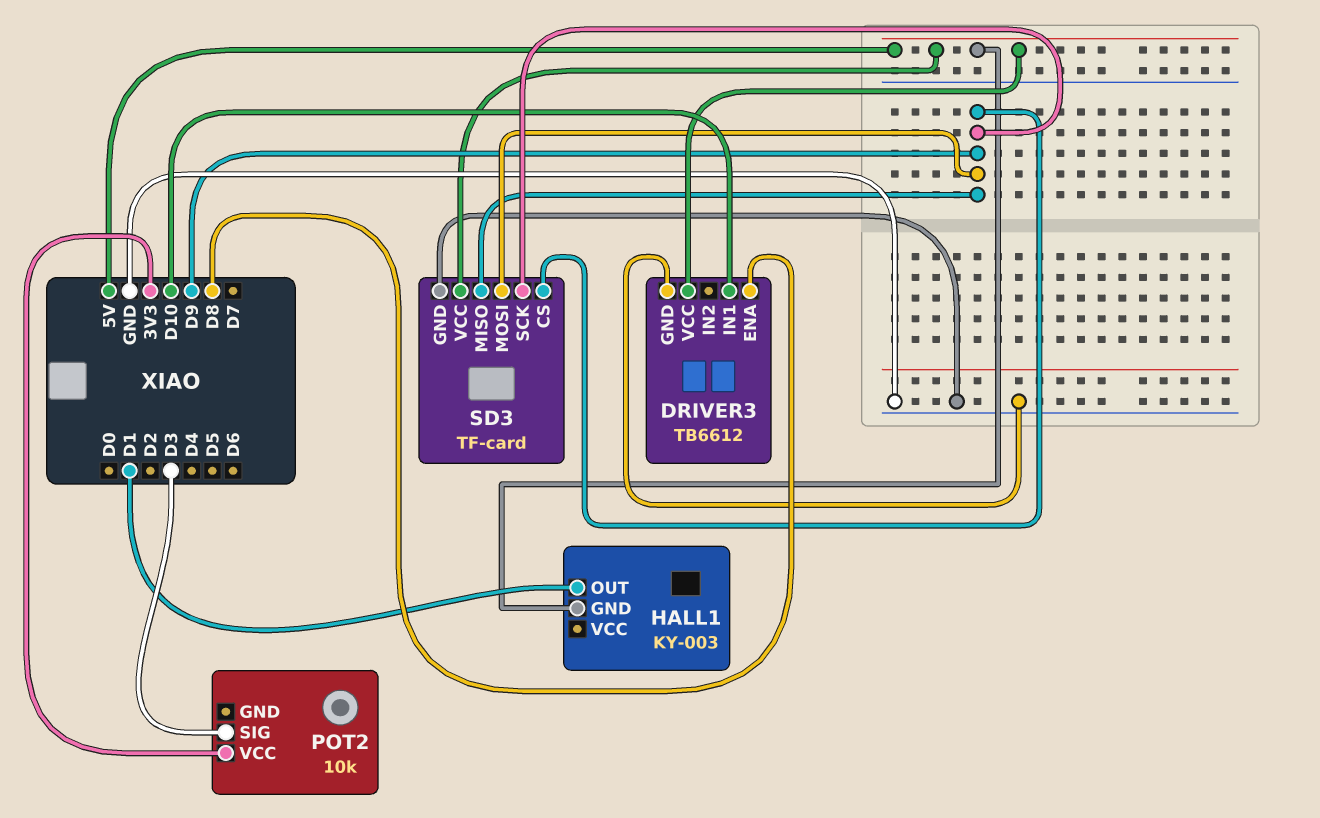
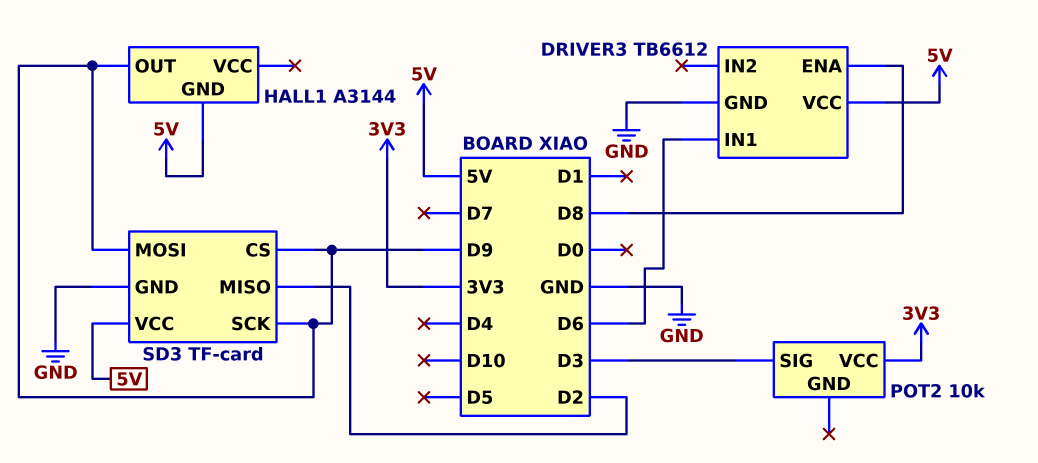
DRIVER3 pin IN1: D10 -> D6
HALL1: KY-003 -> A3144
HALL1 pin OUT: D1 -> D9
SD3 pin MISO: D9 -> D2

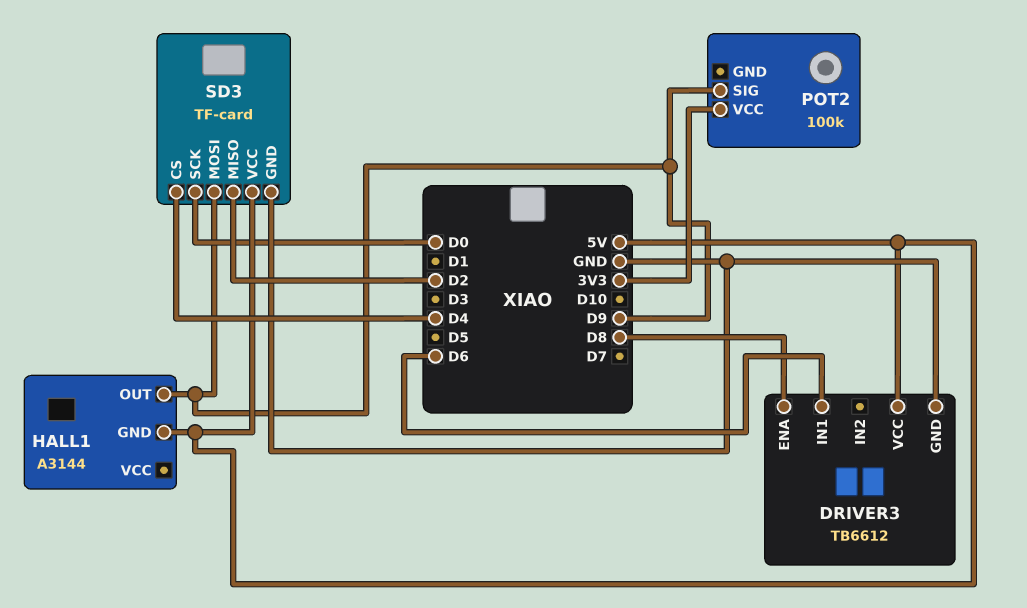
POT2: 10k -> 100k
POT2 pin SIG: D3 -> D9
SD3 pin CS: D9 -> D4
SD3 pin SCK: D9 -> D0

